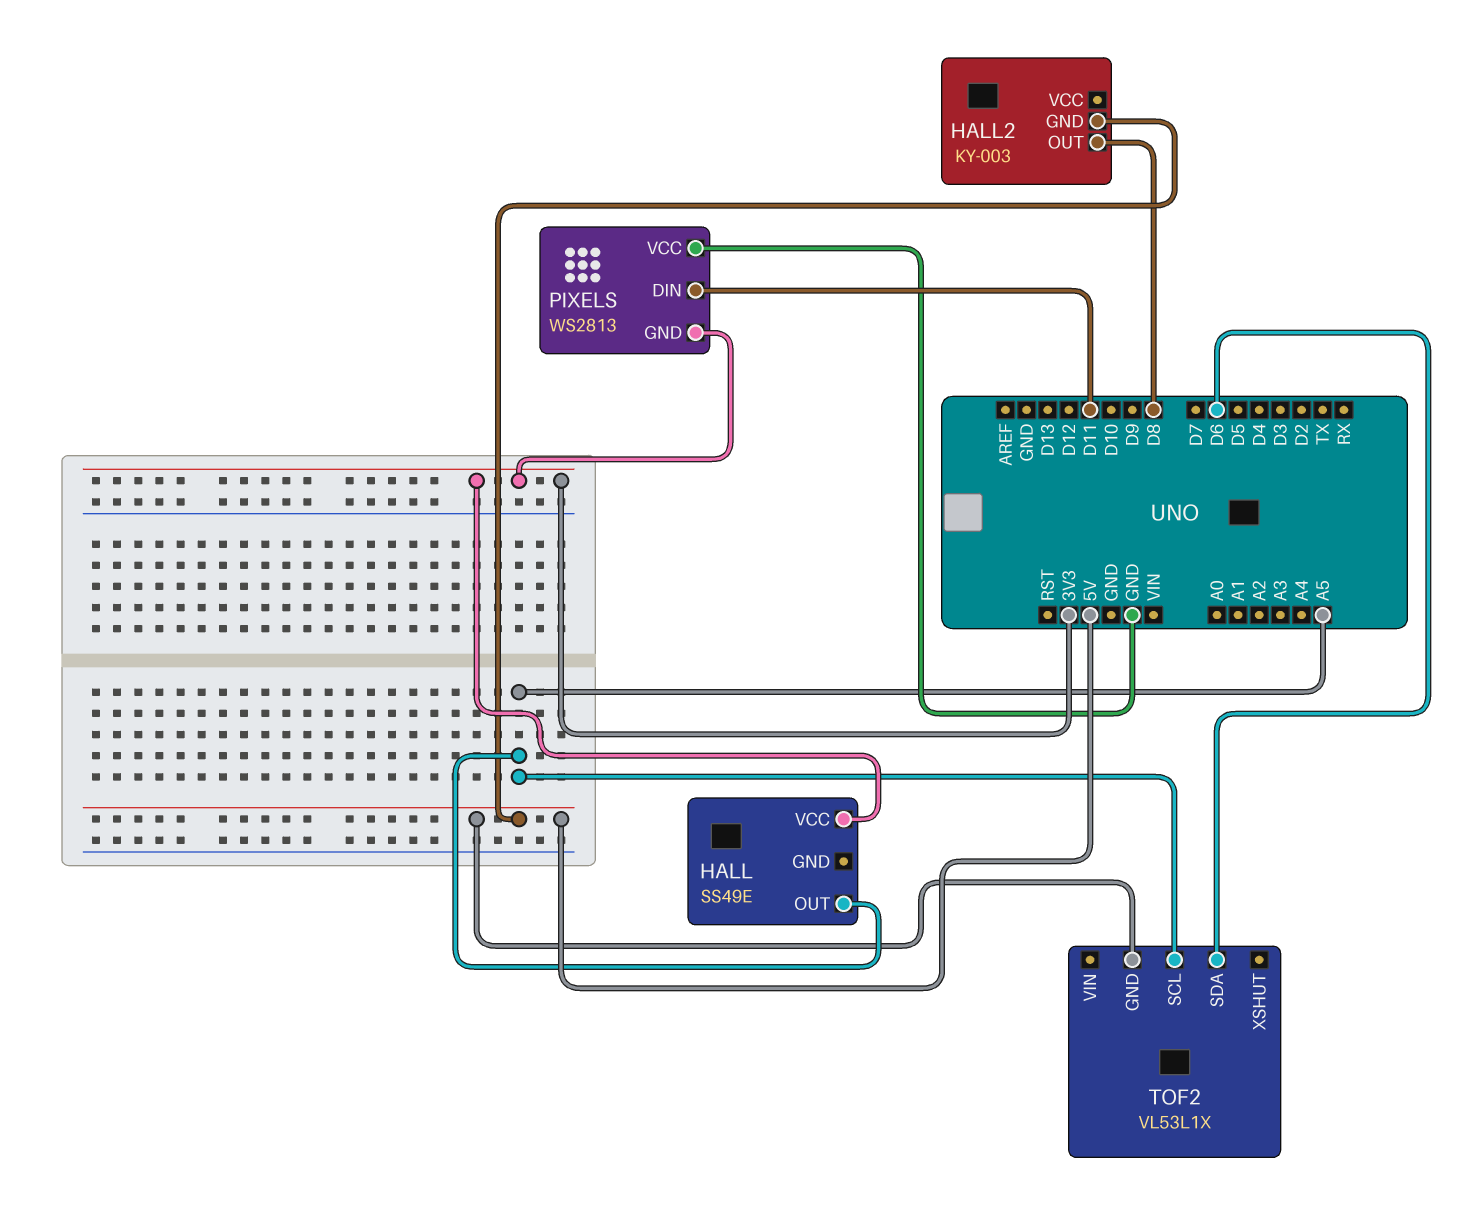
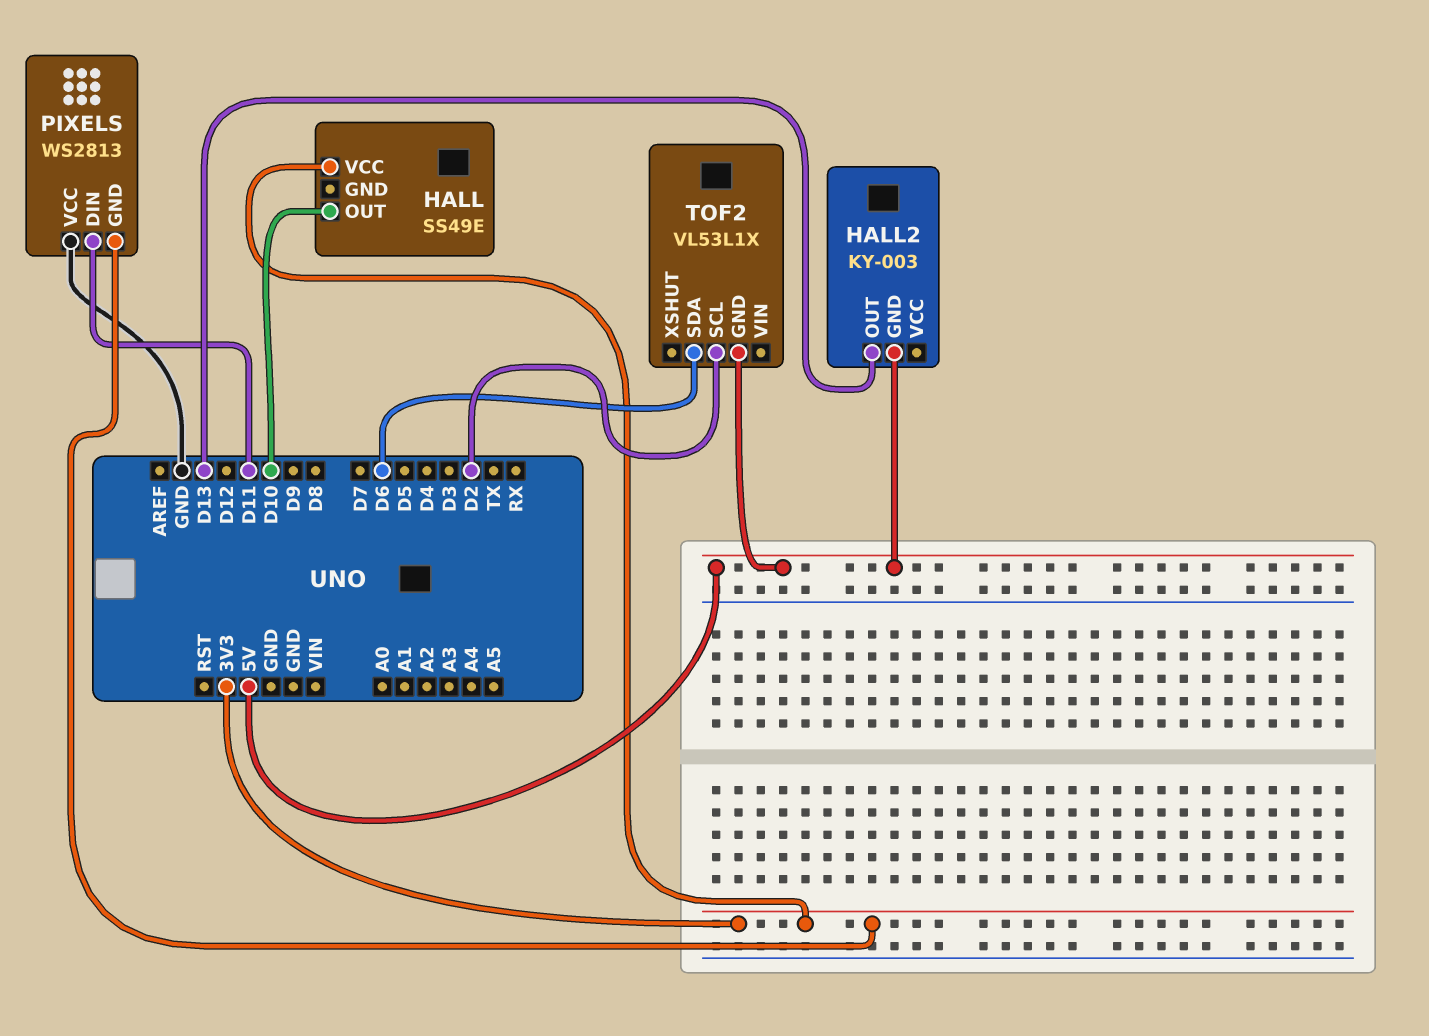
HALL pin OUT: A5 -> D10
HALL2 pin OUT: D8 -> D13
TOF2 pin SCL: A5 -> D2

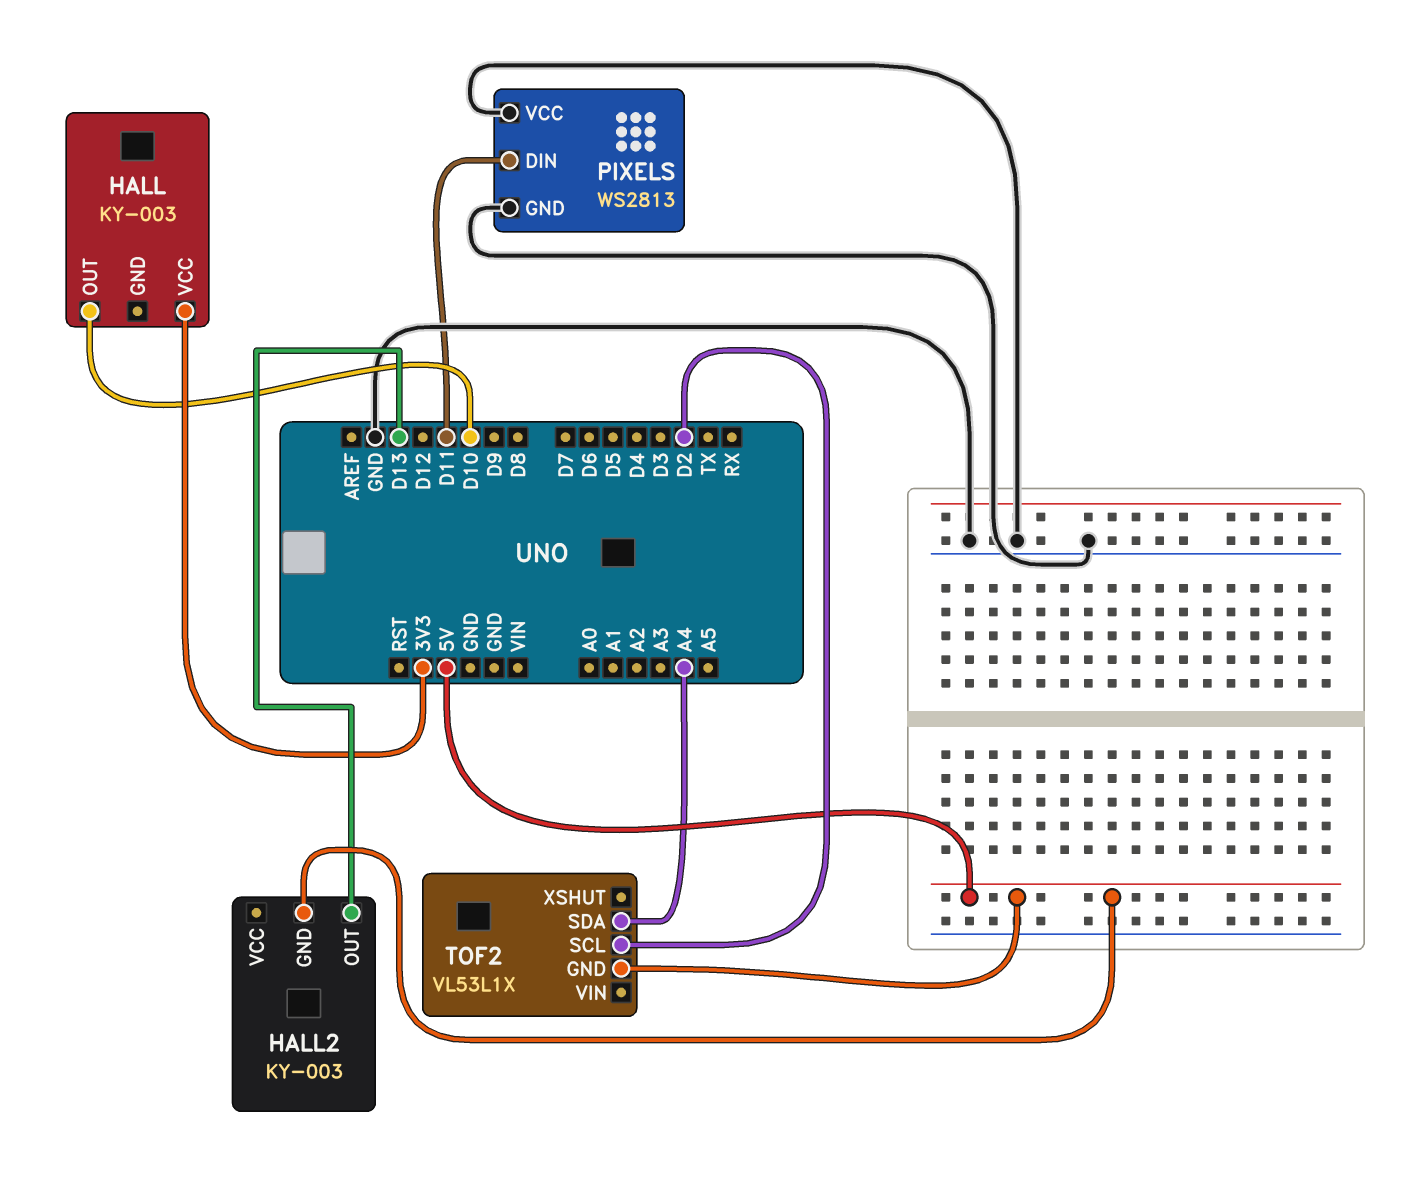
HALL: SS49E -> KY-003
PIXELS pin GND: 3V3 -> GND
TOF2 pin SDA: D6 -> A4

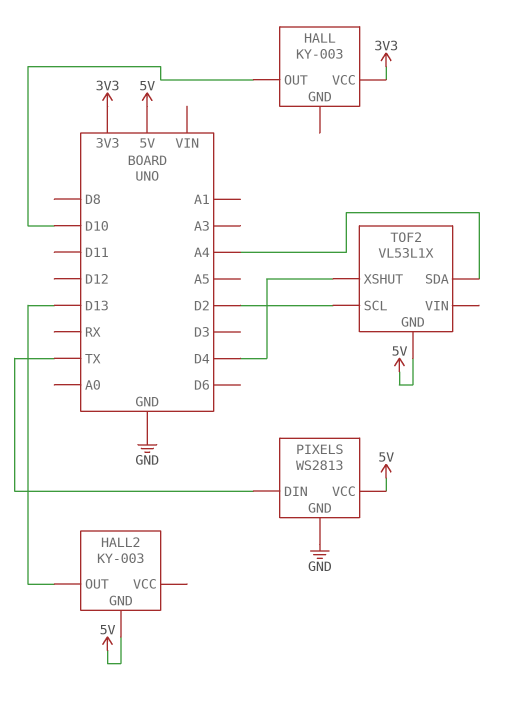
PIXELS pin DIN: D11 -> TX
PIXELS pin VCC: GND -> 5V
TOF2 pin XSHUT: none -> D4

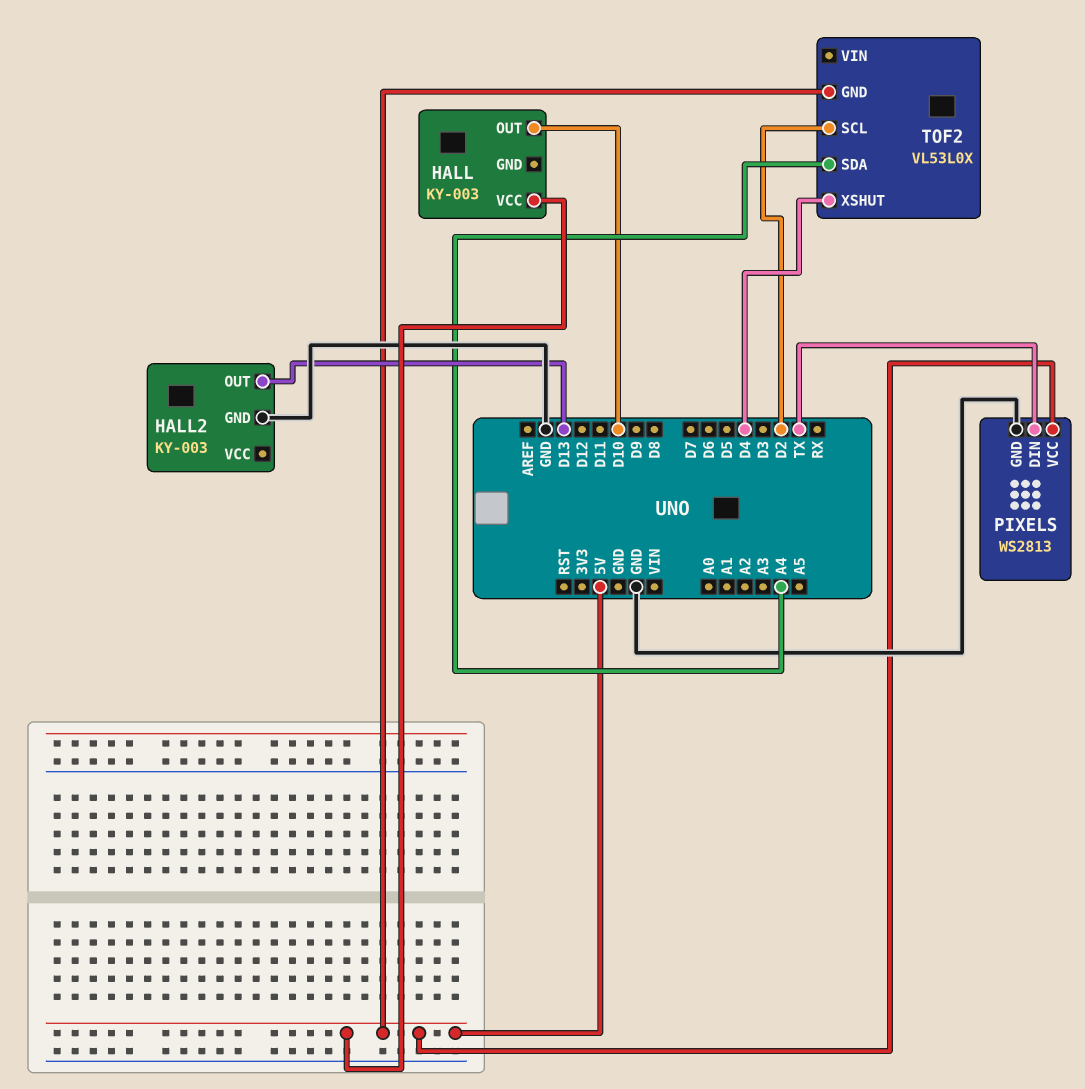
HALL pin VCC: 3V3 -> 5V
HALL2 pin GND: 5V -> GND
TOF2: VL53L1X -> VL53L0X

